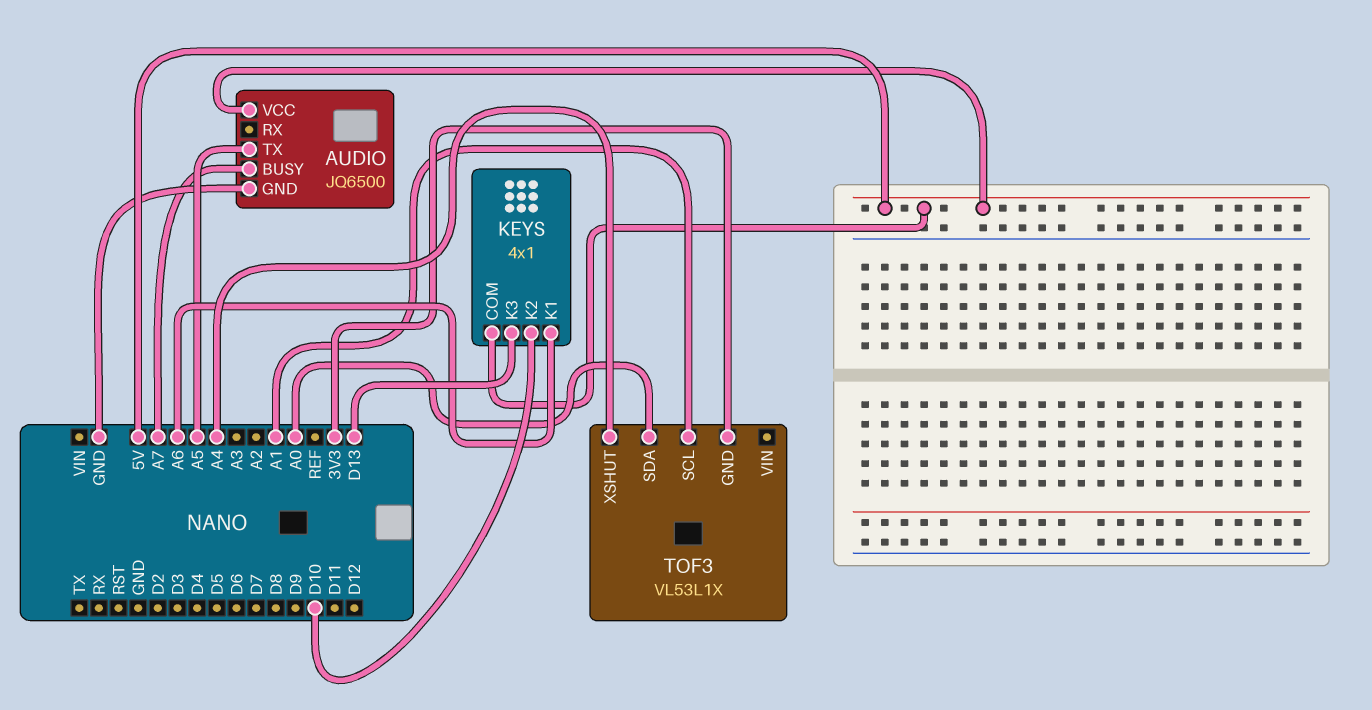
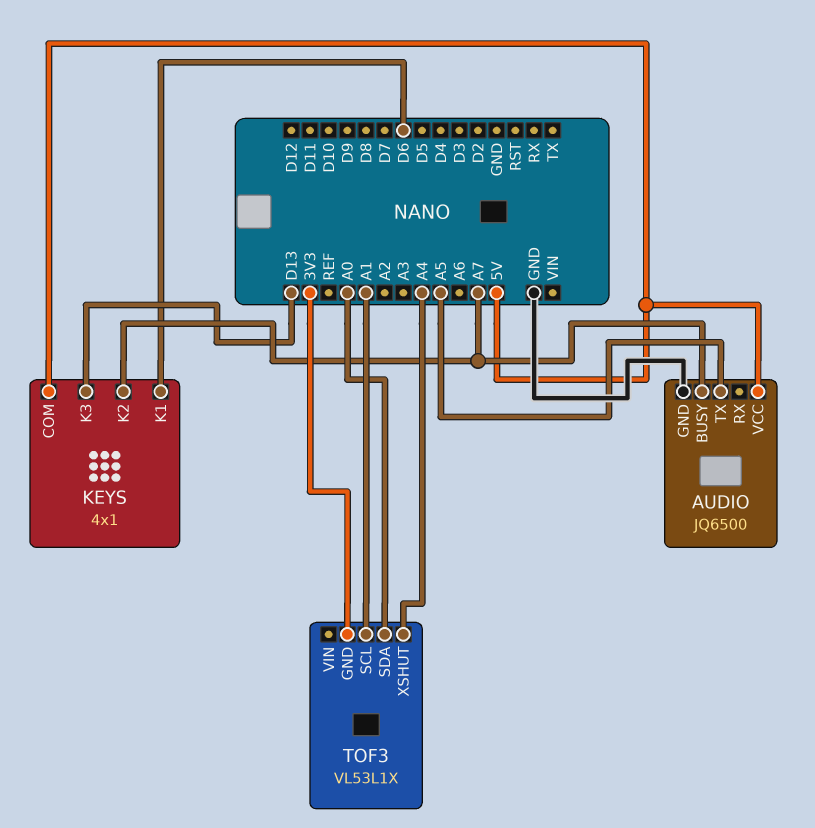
KEYS pin K1: A6 -> D6
KEYS pin K2: D10 -> A7

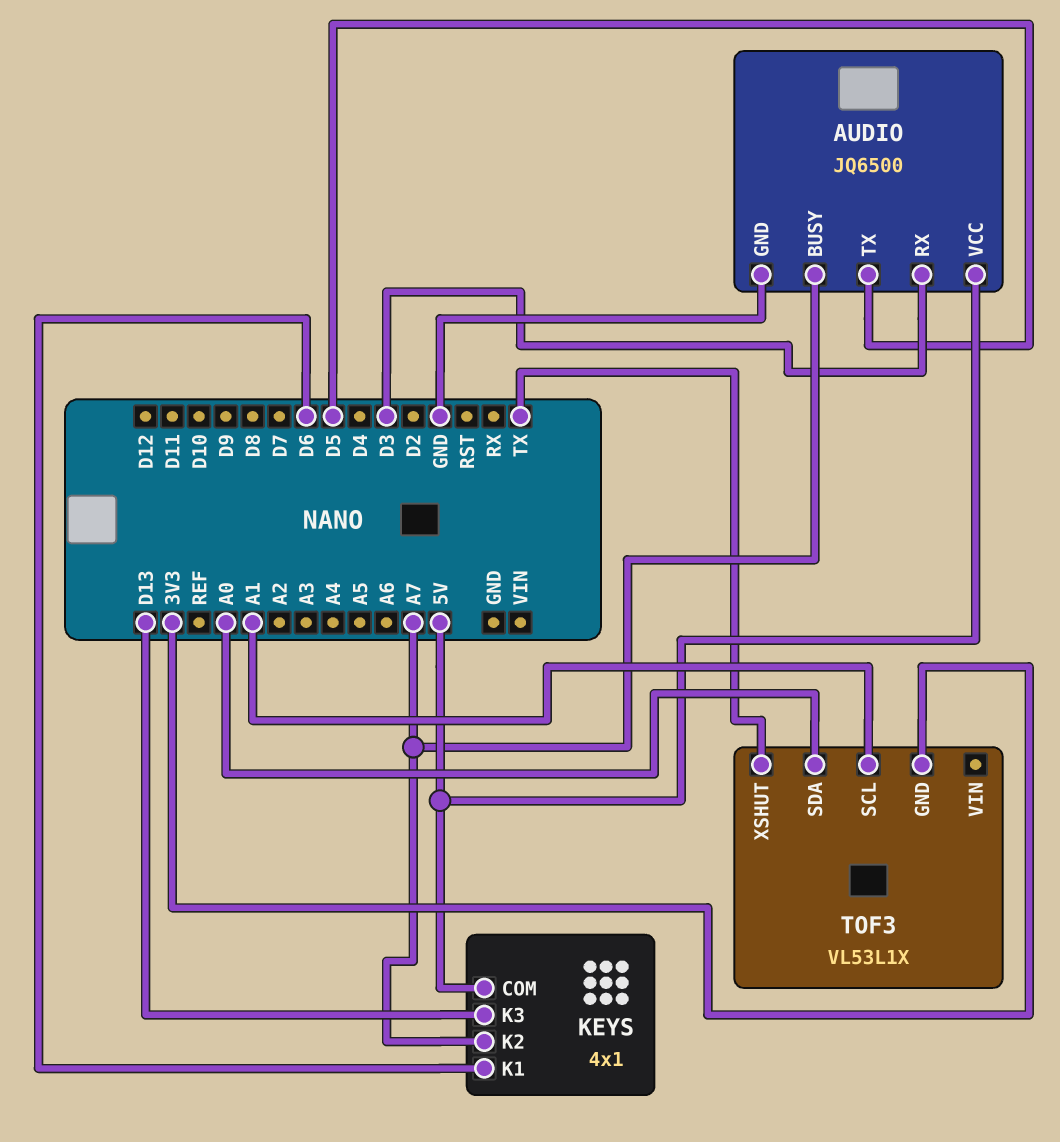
AUDIO pin RX: none -> D3
AUDIO pin TX: A5 -> D5
TOF3 pin XSHUT: A4 -> TX

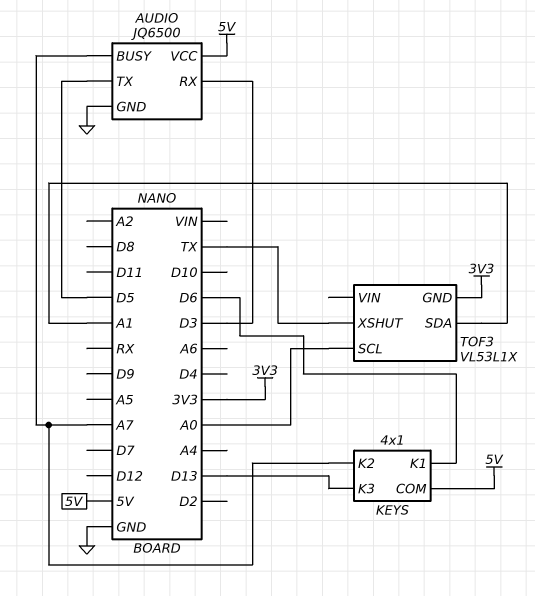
TOF3 pin SCL: A1 -> A0
TOF3 pin SDA: A0 -> A1

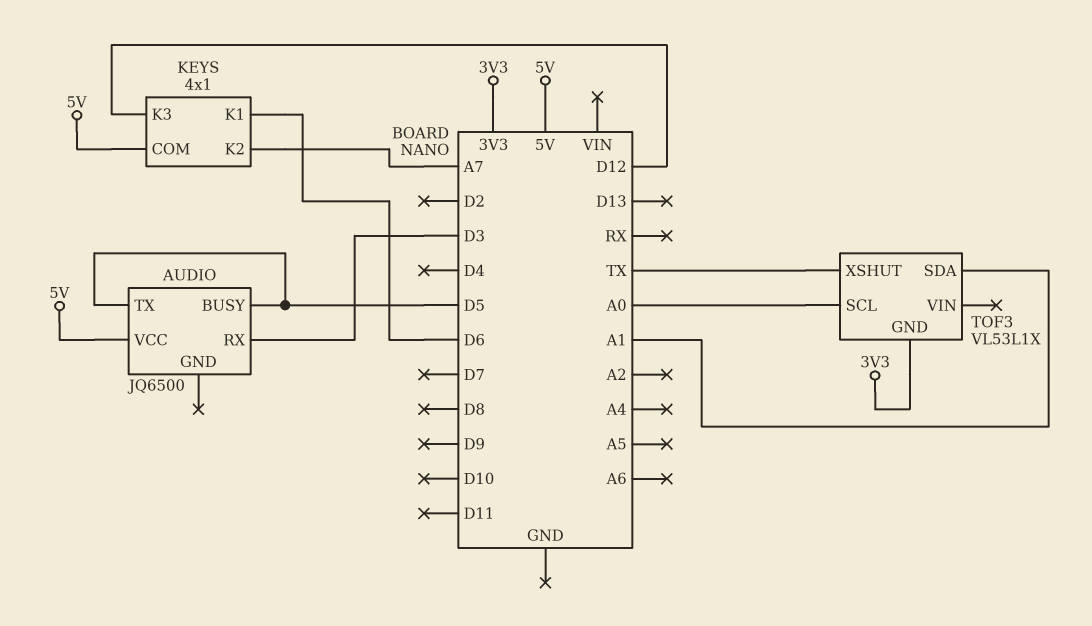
AUDIO pin BUSY: A7 -> D5
AUDIO pin GND: GND -> none
KEYS pin K3: D13 -> D12

